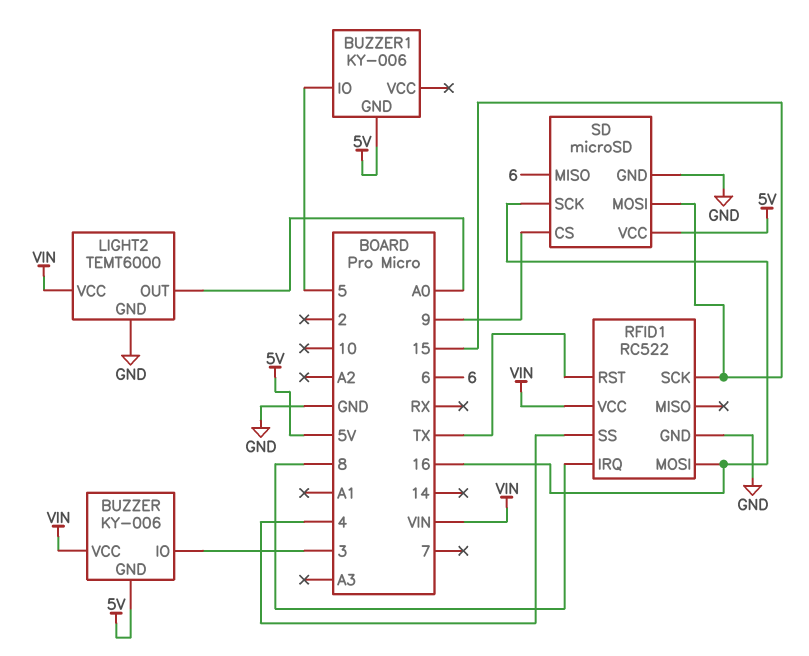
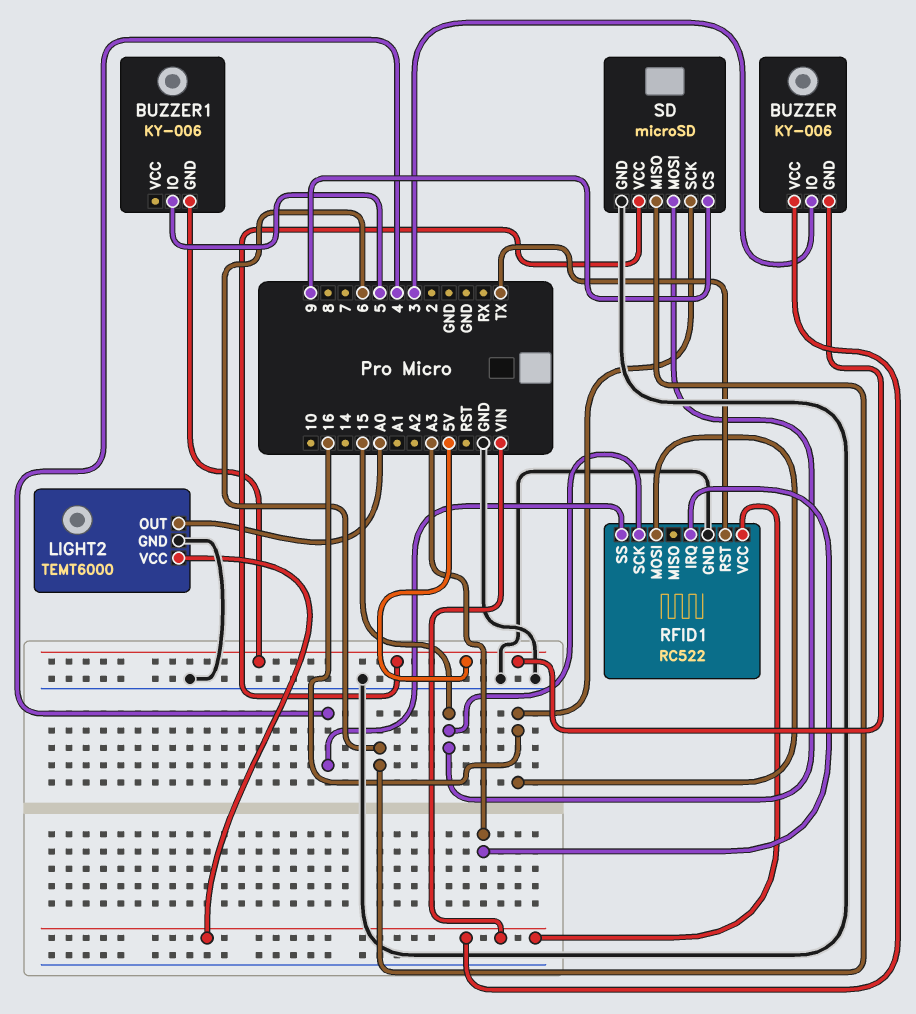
RFID1 pin IRQ: 8 -> A3

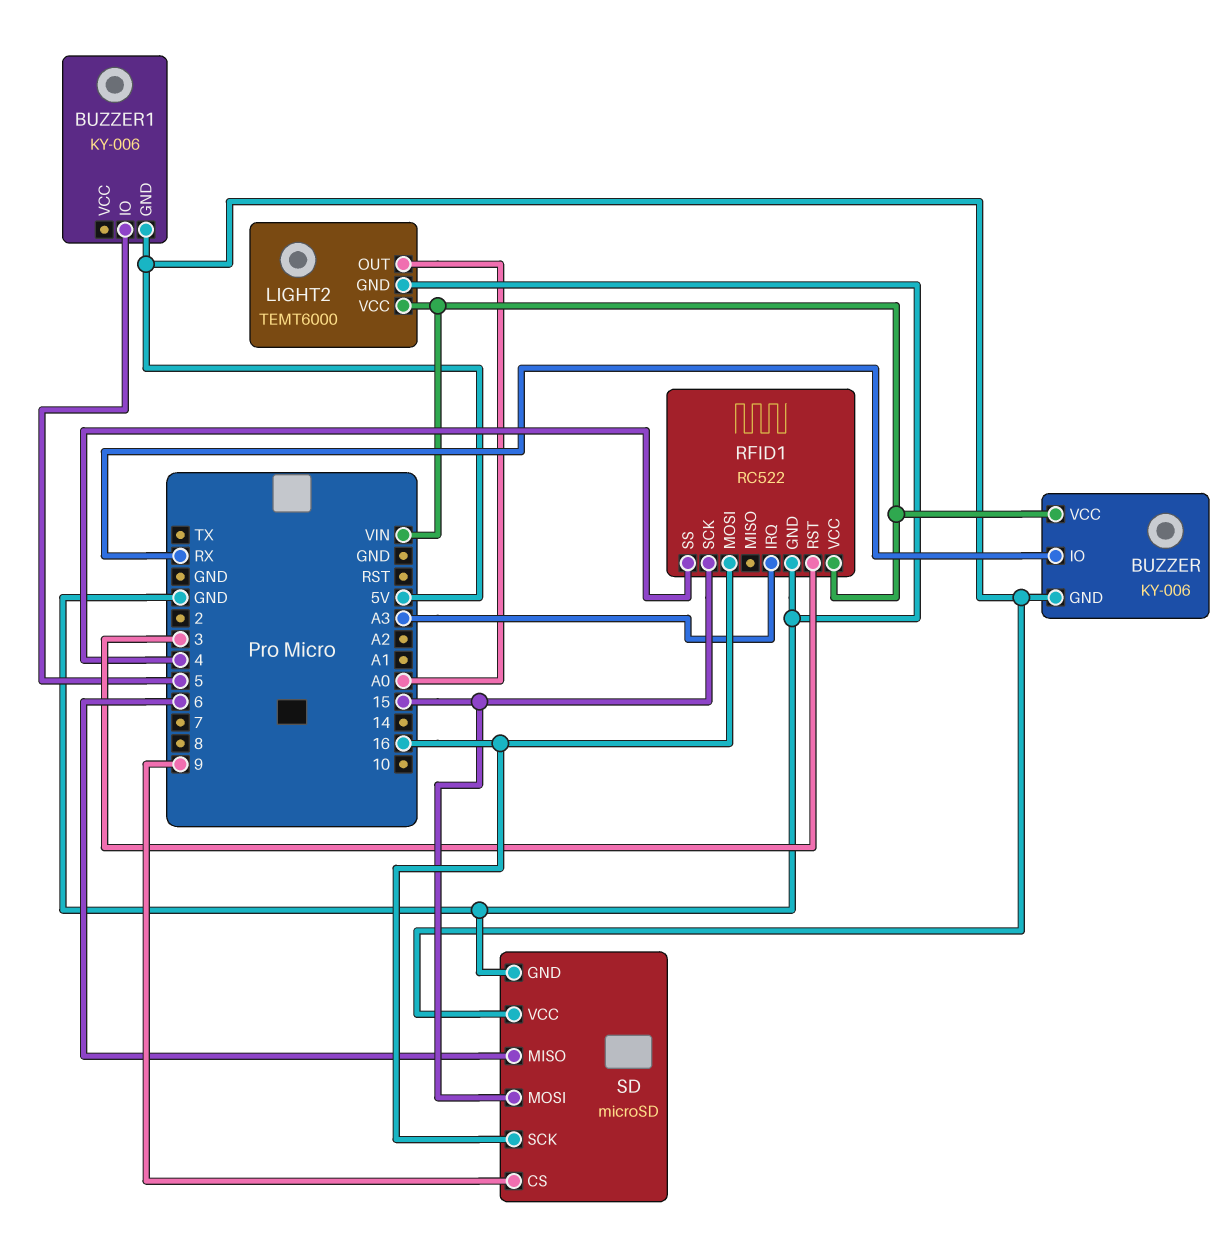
BUZZER pin IO: 3 -> RX
RFID1 pin RST: TX -> 3

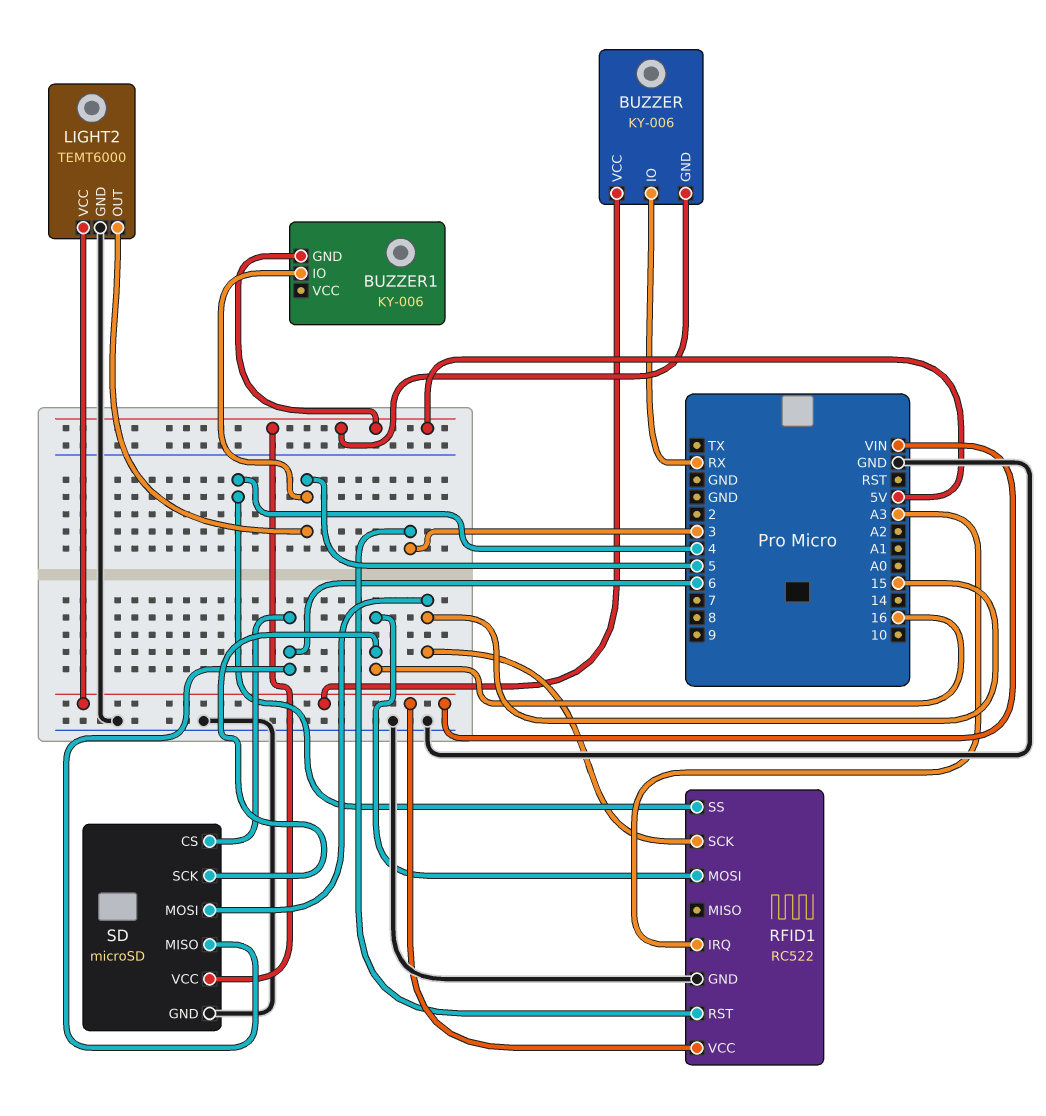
LIGHT2 pin OUT: A0 -> 5
SD pin CS: 9 -> 6

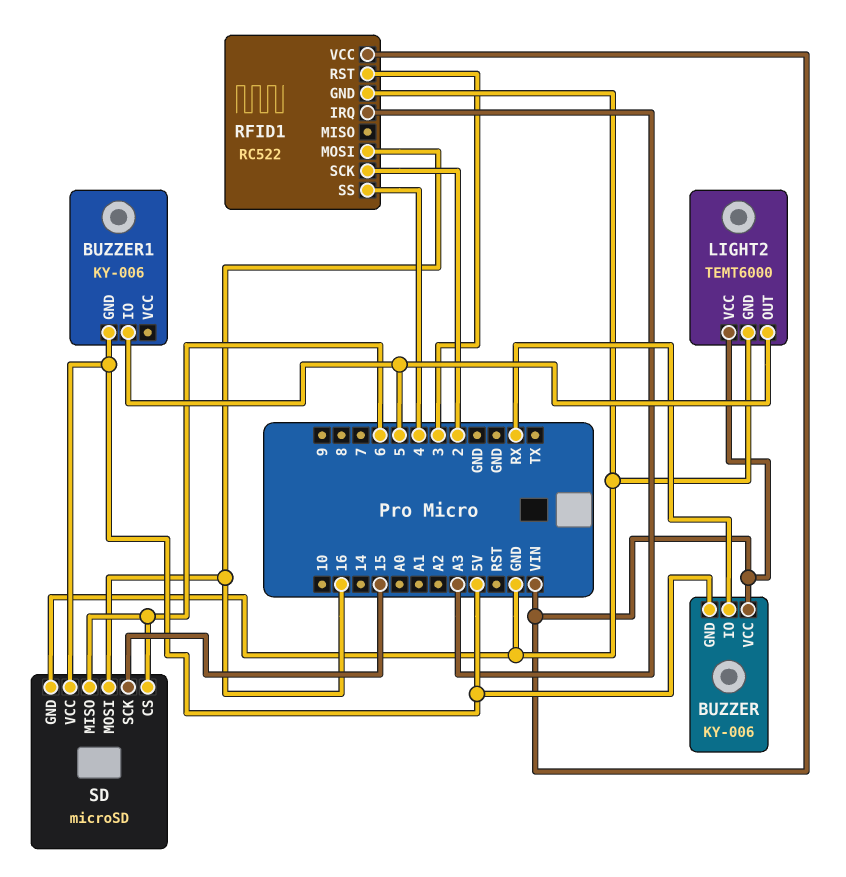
RFID1 pin SCK: 15 -> 2
SD pin MOSI: 15 -> 16
SD pin SCK: 16 -> 15

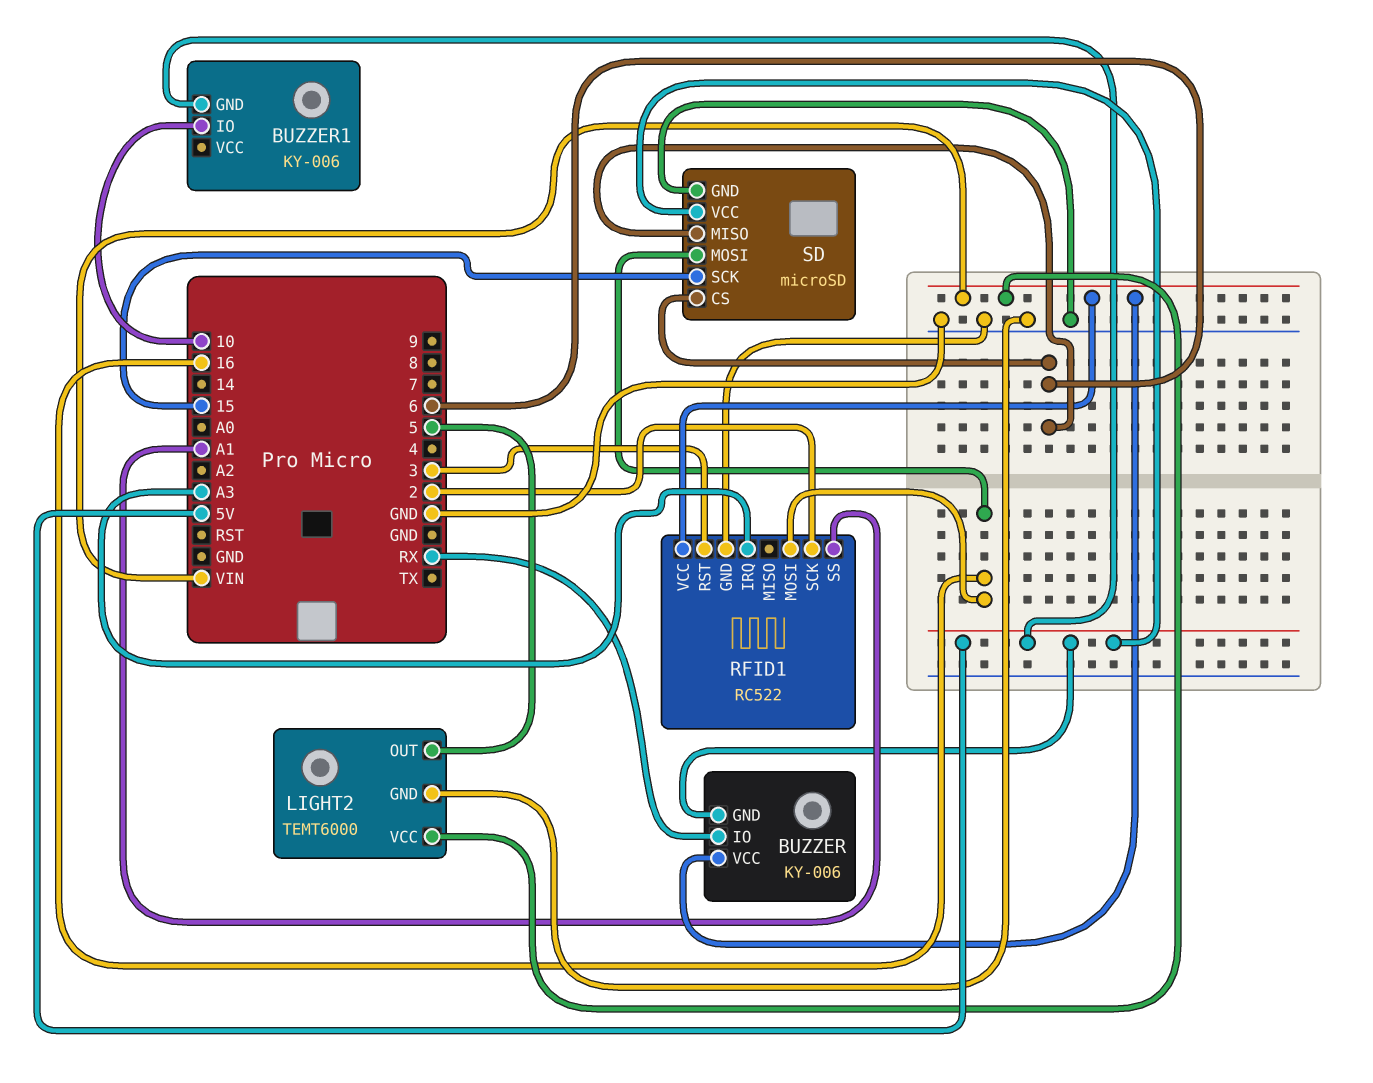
BUZZER1 pin IO: 5 -> 10
RFID1 pin SS: 4 -> A1

